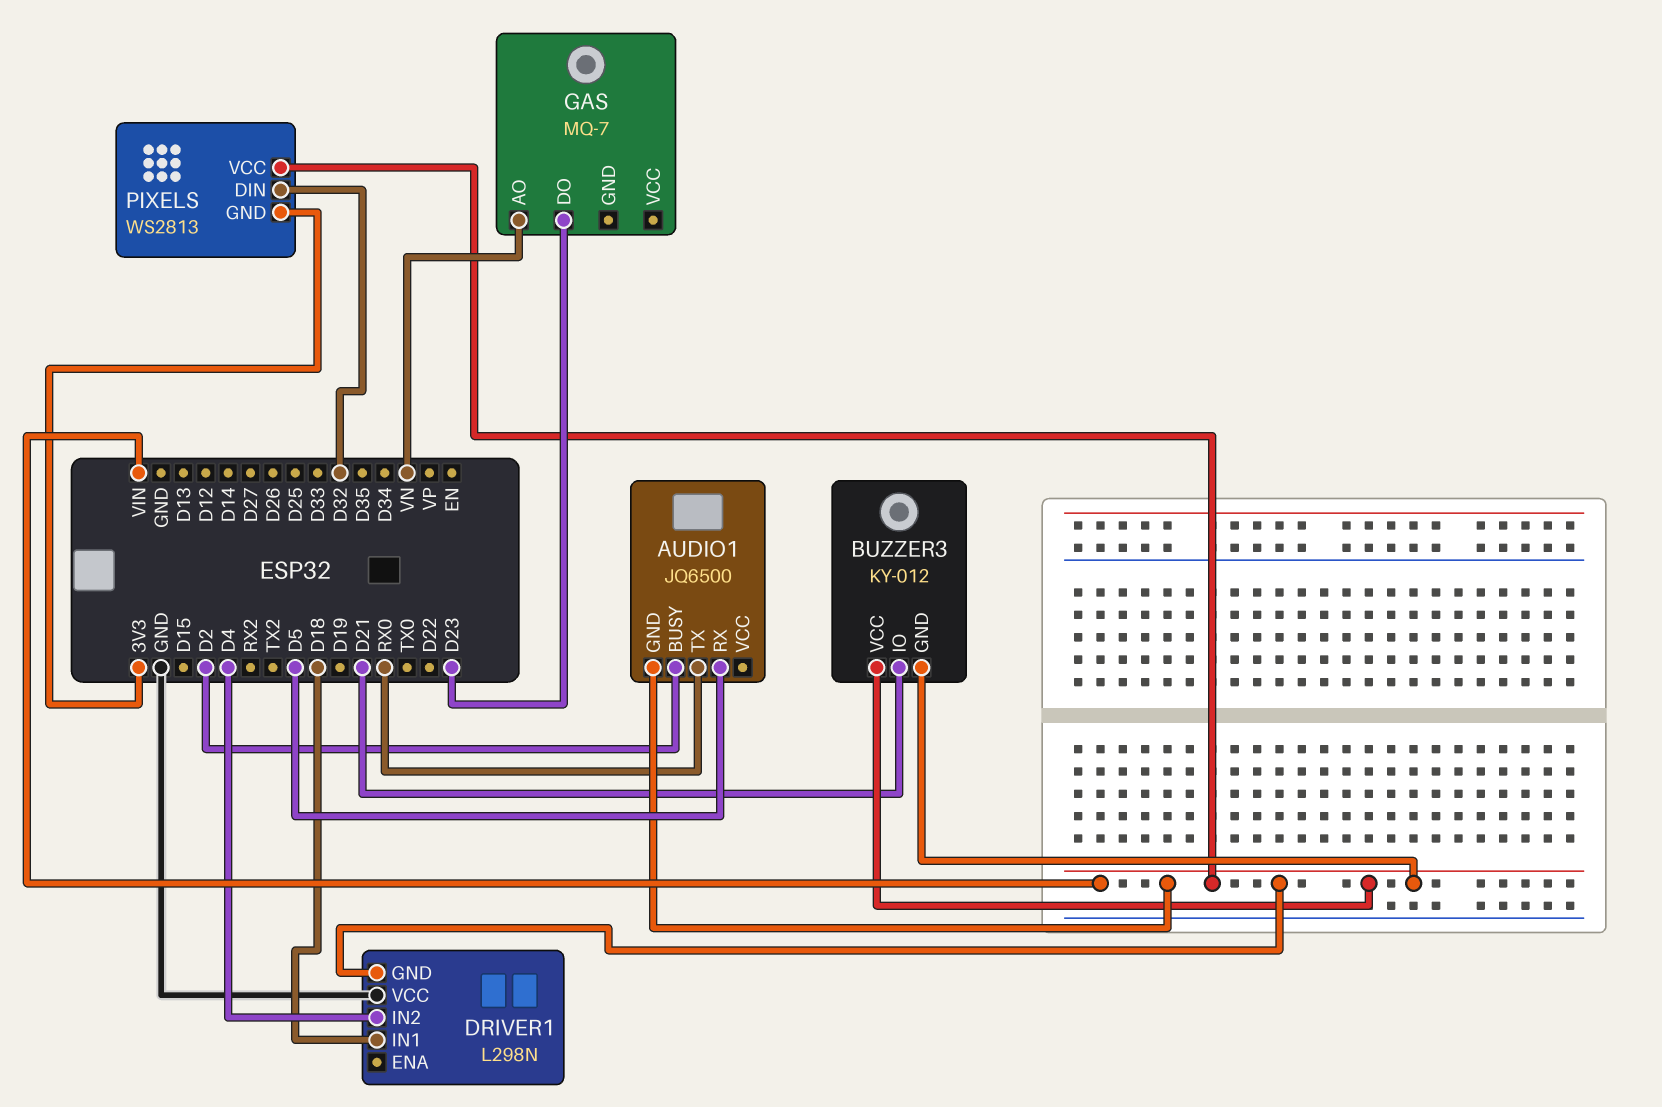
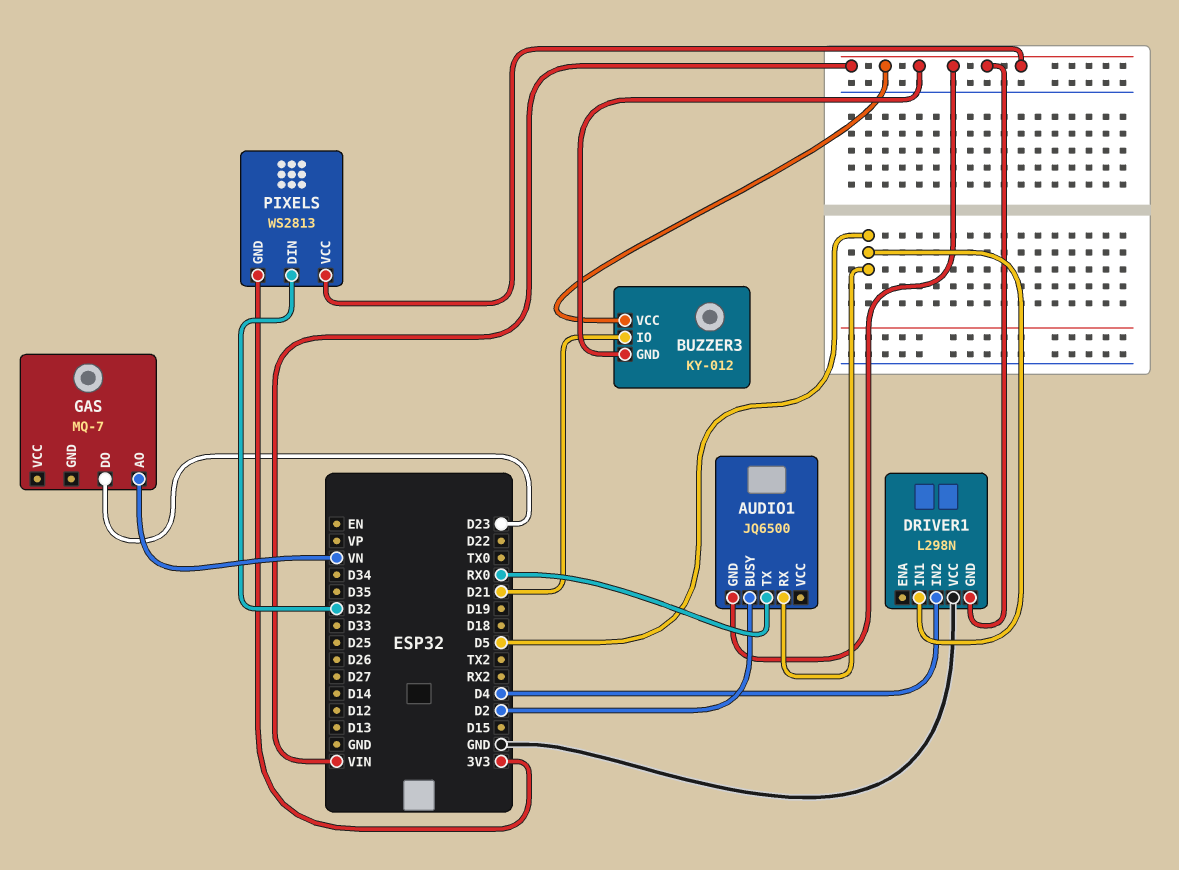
DRIVER1 pin IN1: D18 -> D5

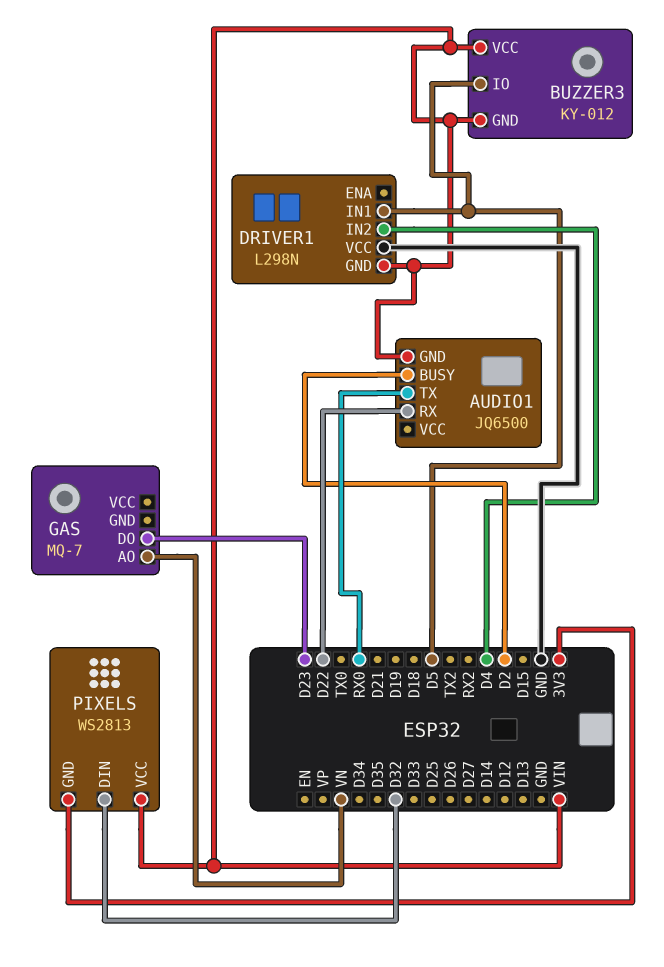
AUDIO1 pin RX: D5 -> D22
BUZZER3 pin IO: D21 -> D5

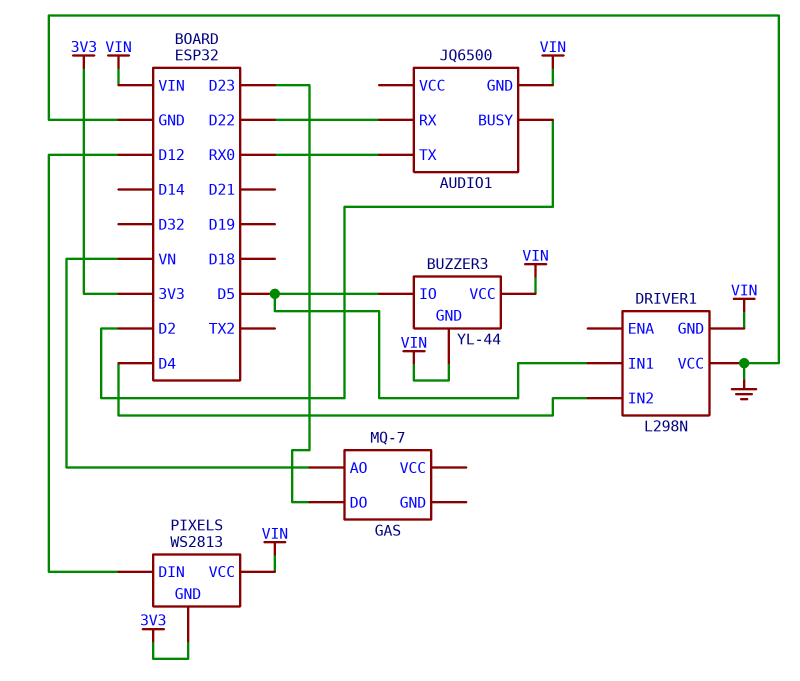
BUZZER3: KY-012 -> YL-44
PIXELS pin DIN: D32 -> D12

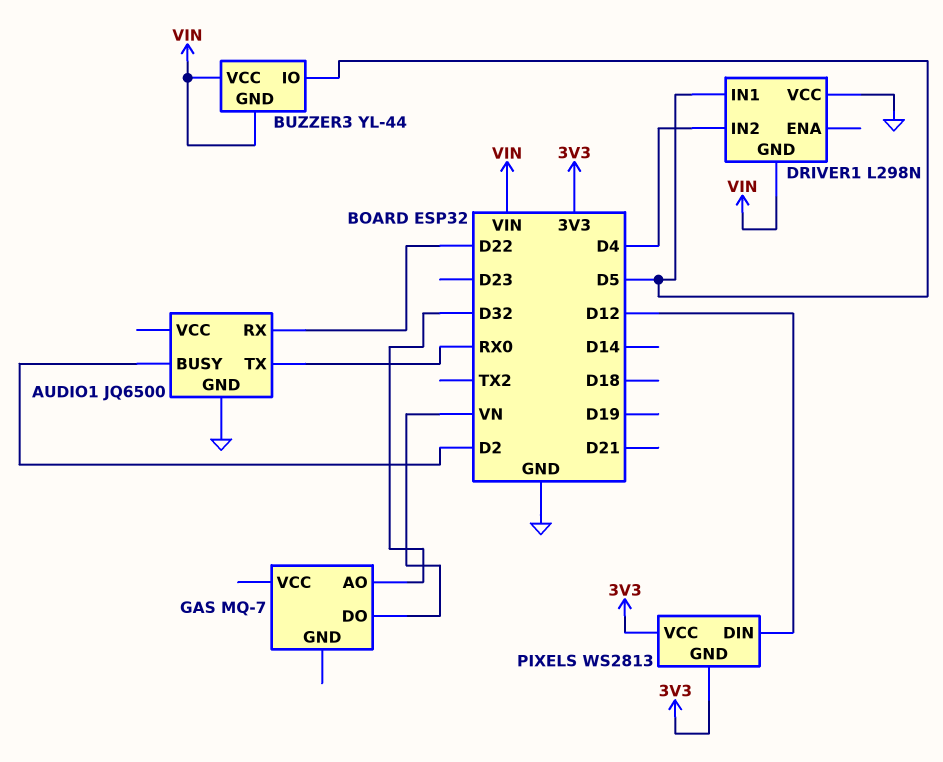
AUDIO1 pin GND: VIN -> GND
GAS pin AO: VN -> D32
GAS pin DO: D23 -> VN
PIXELS pin VCC: VIN -> 3V3

